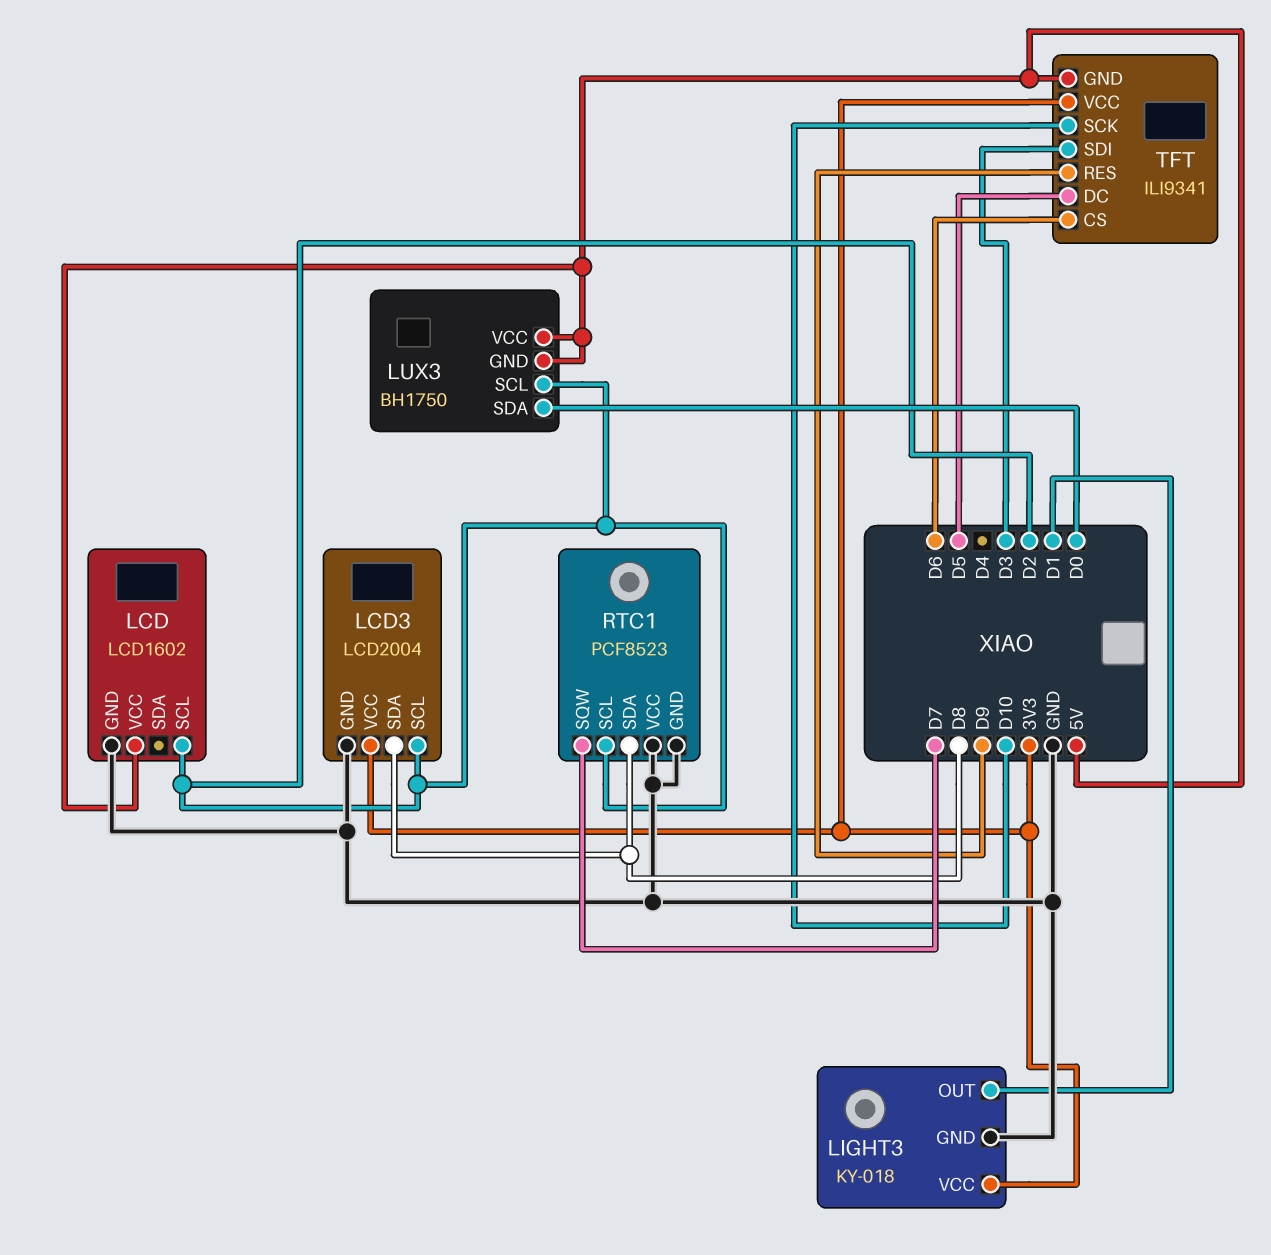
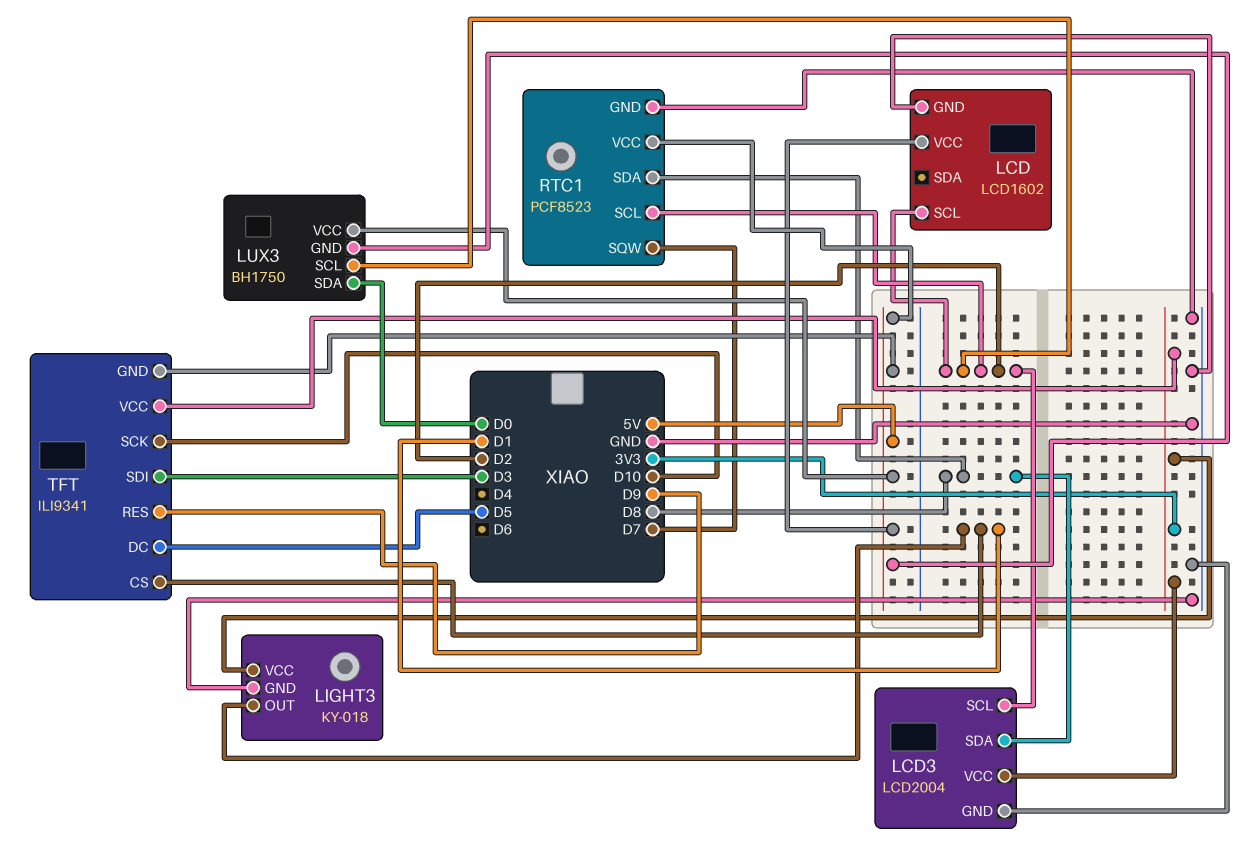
RTC1 pin VCC: GND -> 5V
TFT pin CS: D6 -> D1

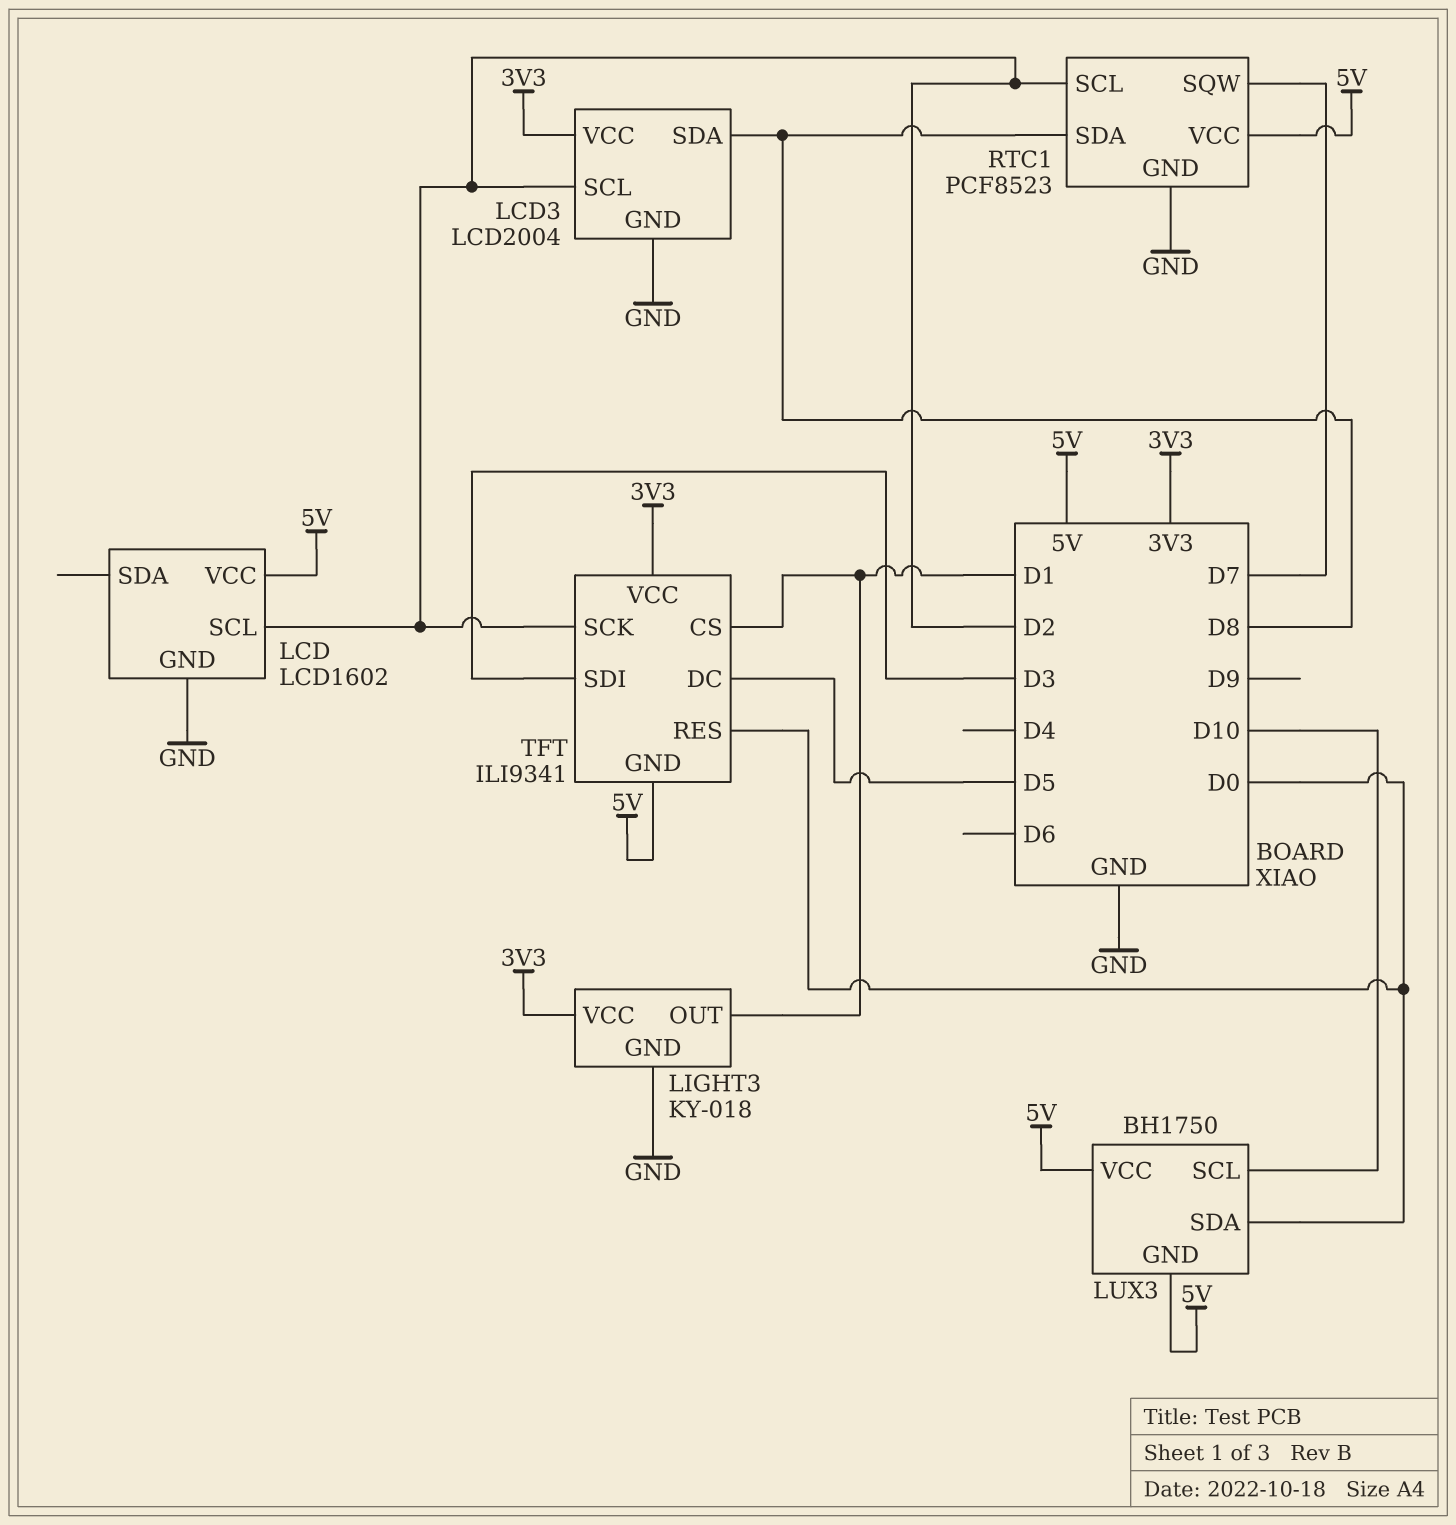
LUX3 pin SCL: D2 -> D10
TFT pin RES: D9 -> D0
TFT pin SCK: D10 -> D2

